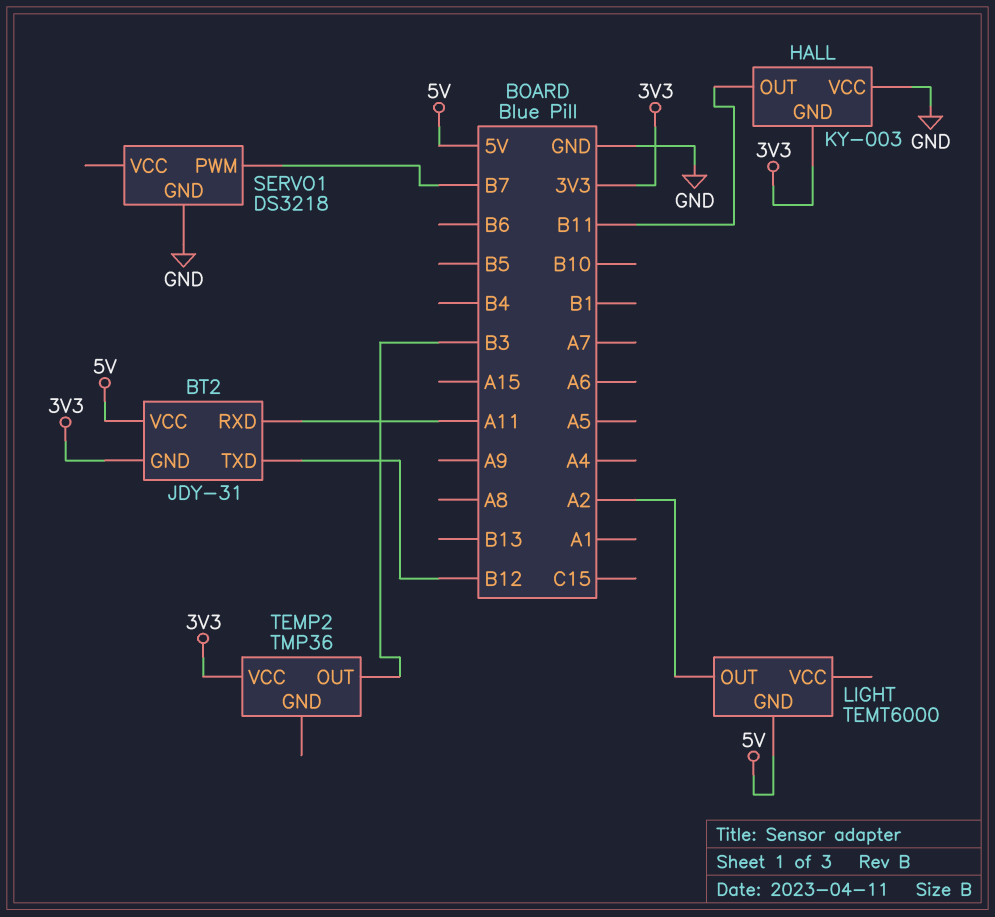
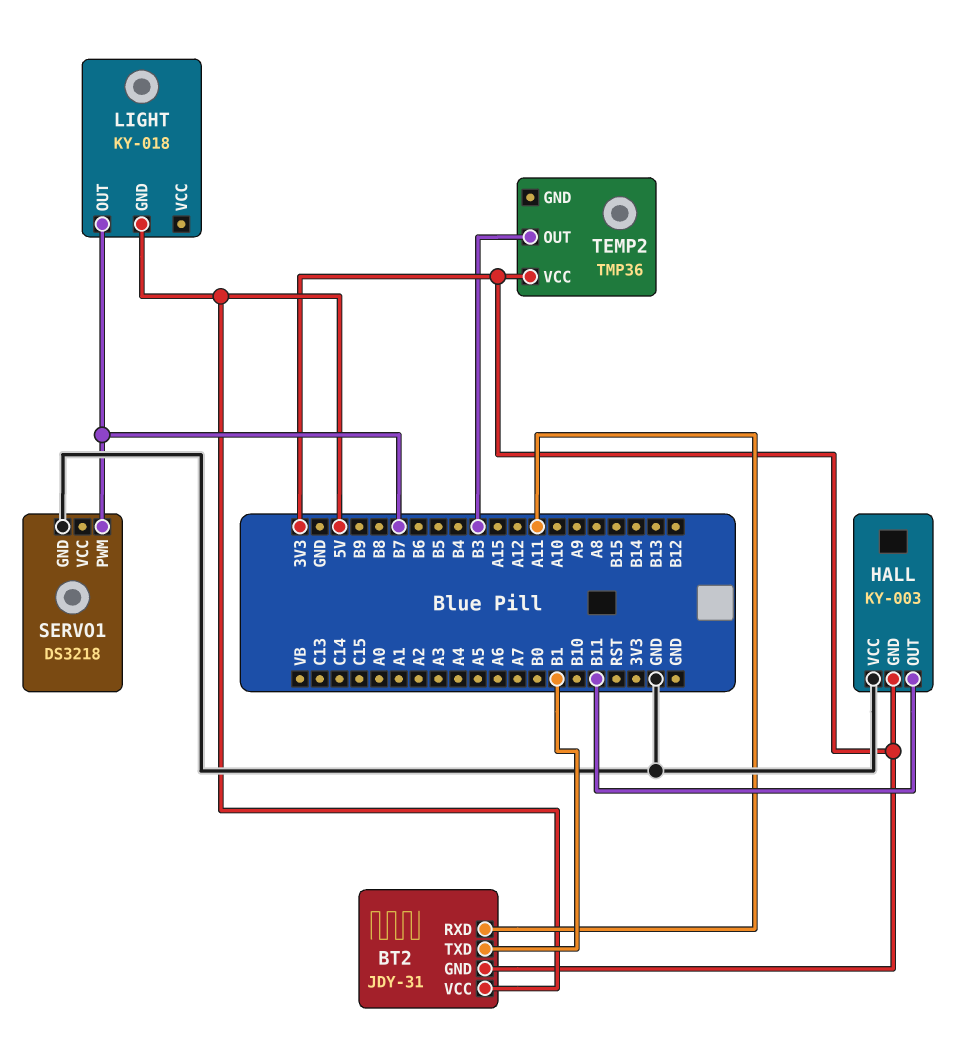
BT2 pin TXD: B12 -> B1
LIGHT: TEMT6000 -> KY-018
LIGHT pin OUT: A2 -> B7

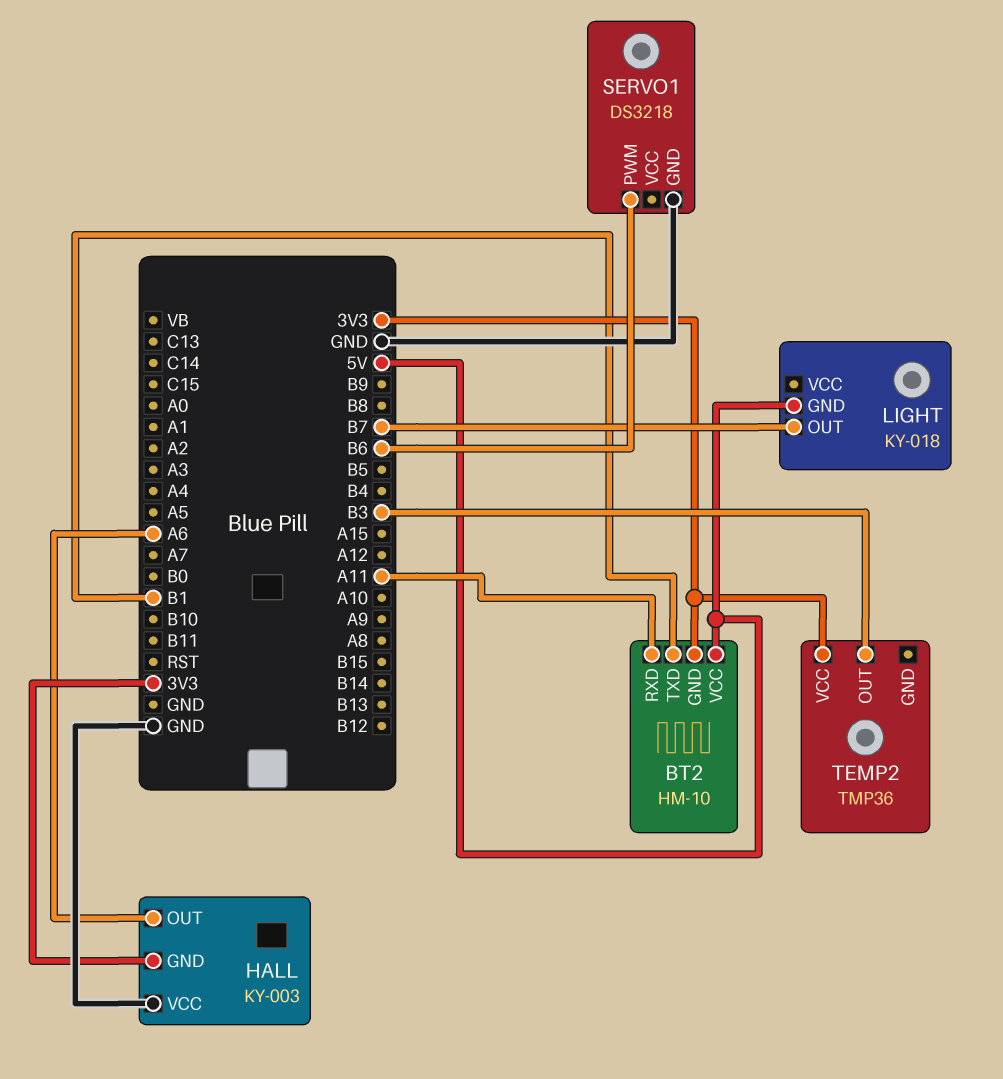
BT2: JDY-31 -> HM-10
HALL pin OUT: B11 -> A6
SERVO1 pin PWM: B7 -> B6

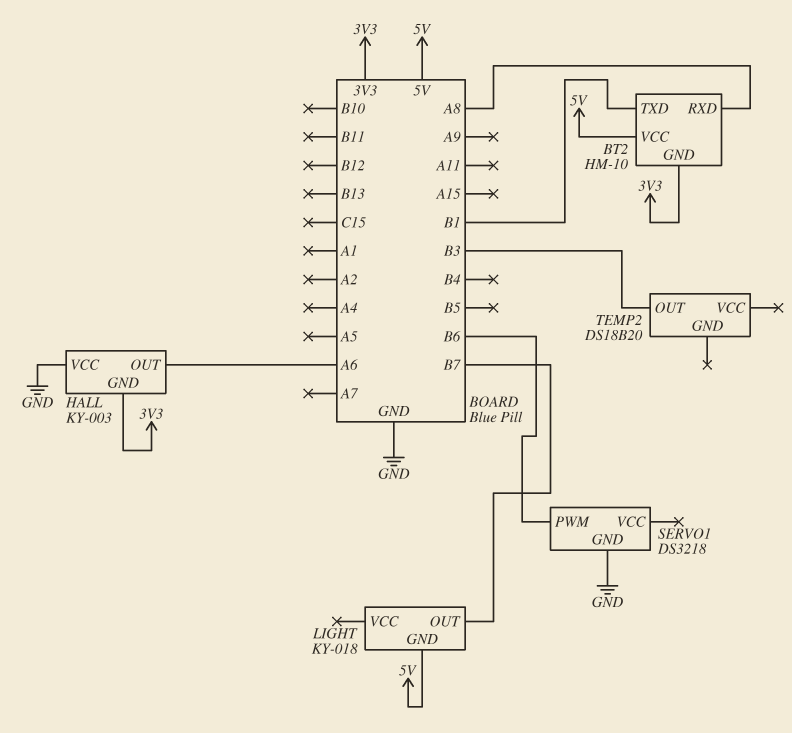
BT2 pin RXD: A11 -> A8
TEMP2: TMP36 -> DS18B20
TEMP2 pin VCC: 3V3 -> none

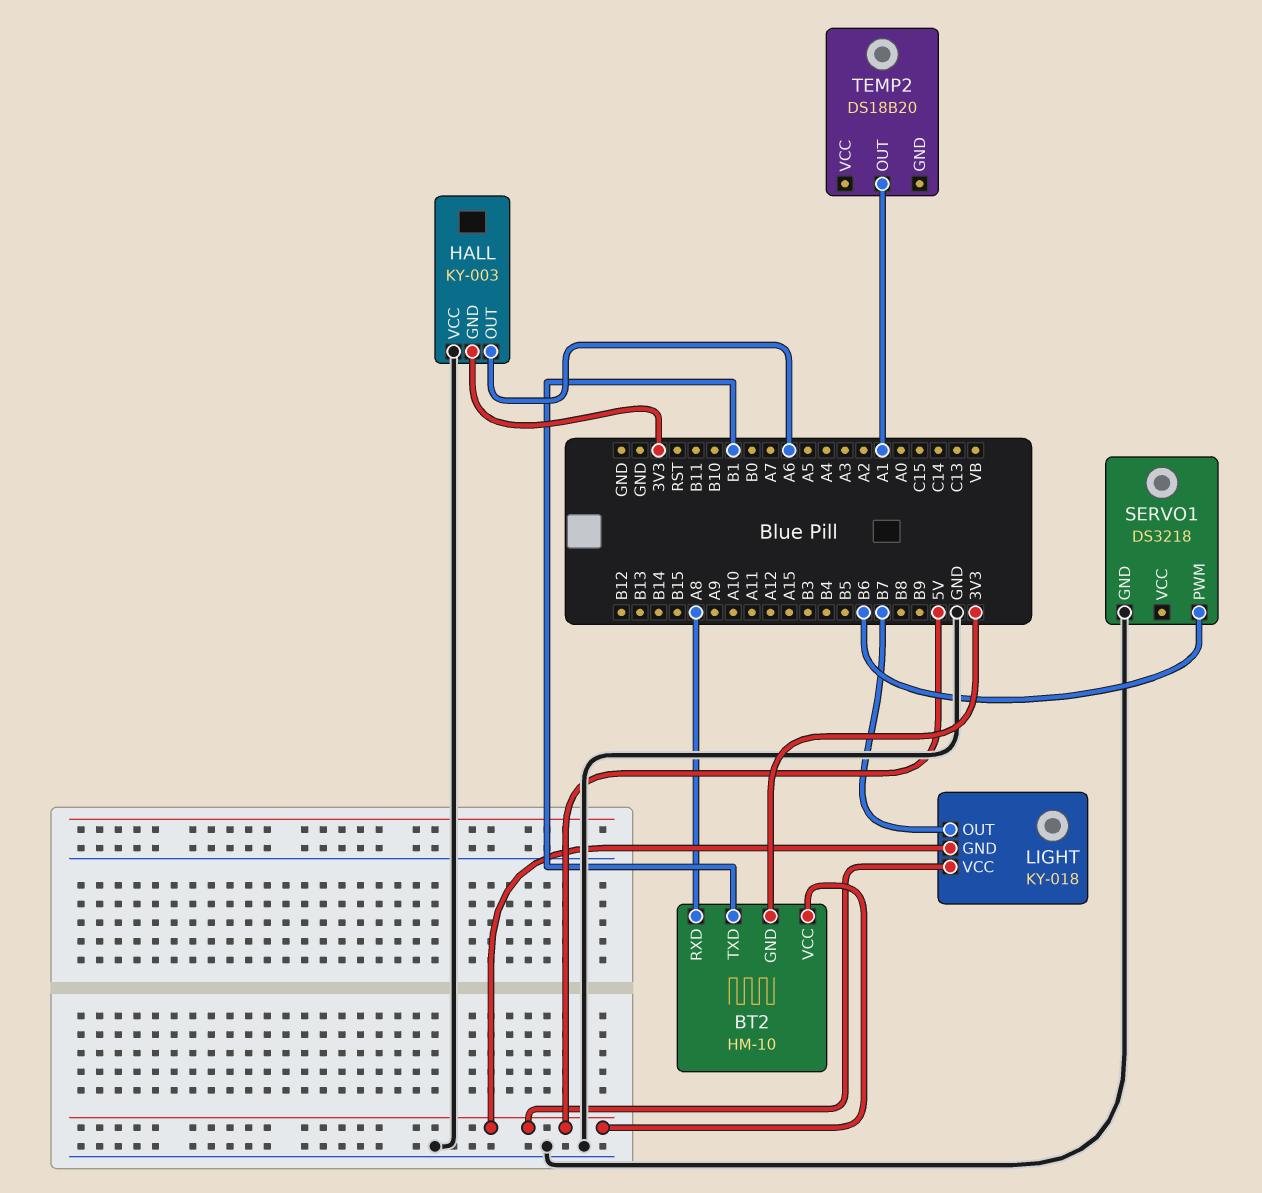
LIGHT pin VCC: none -> 5V
TEMP2 pin OUT: B3 -> A1

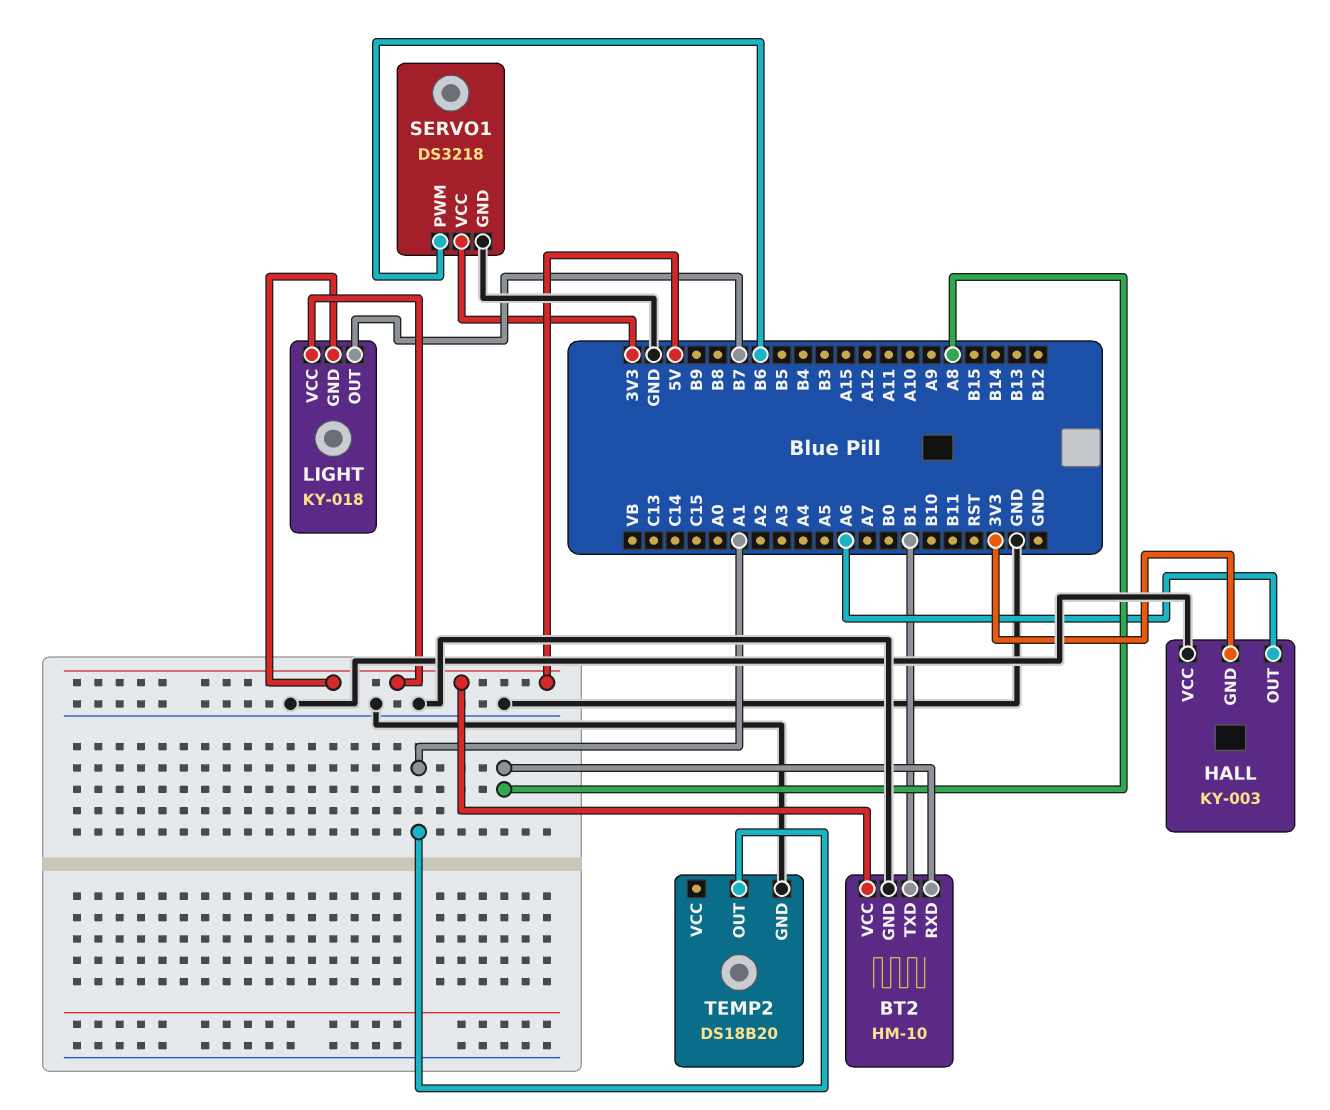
BT2 pin GND: 3V3 -> GND
SERVO1 pin VCC: none -> 3V3
TEMP2 pin GND: none -> GND

